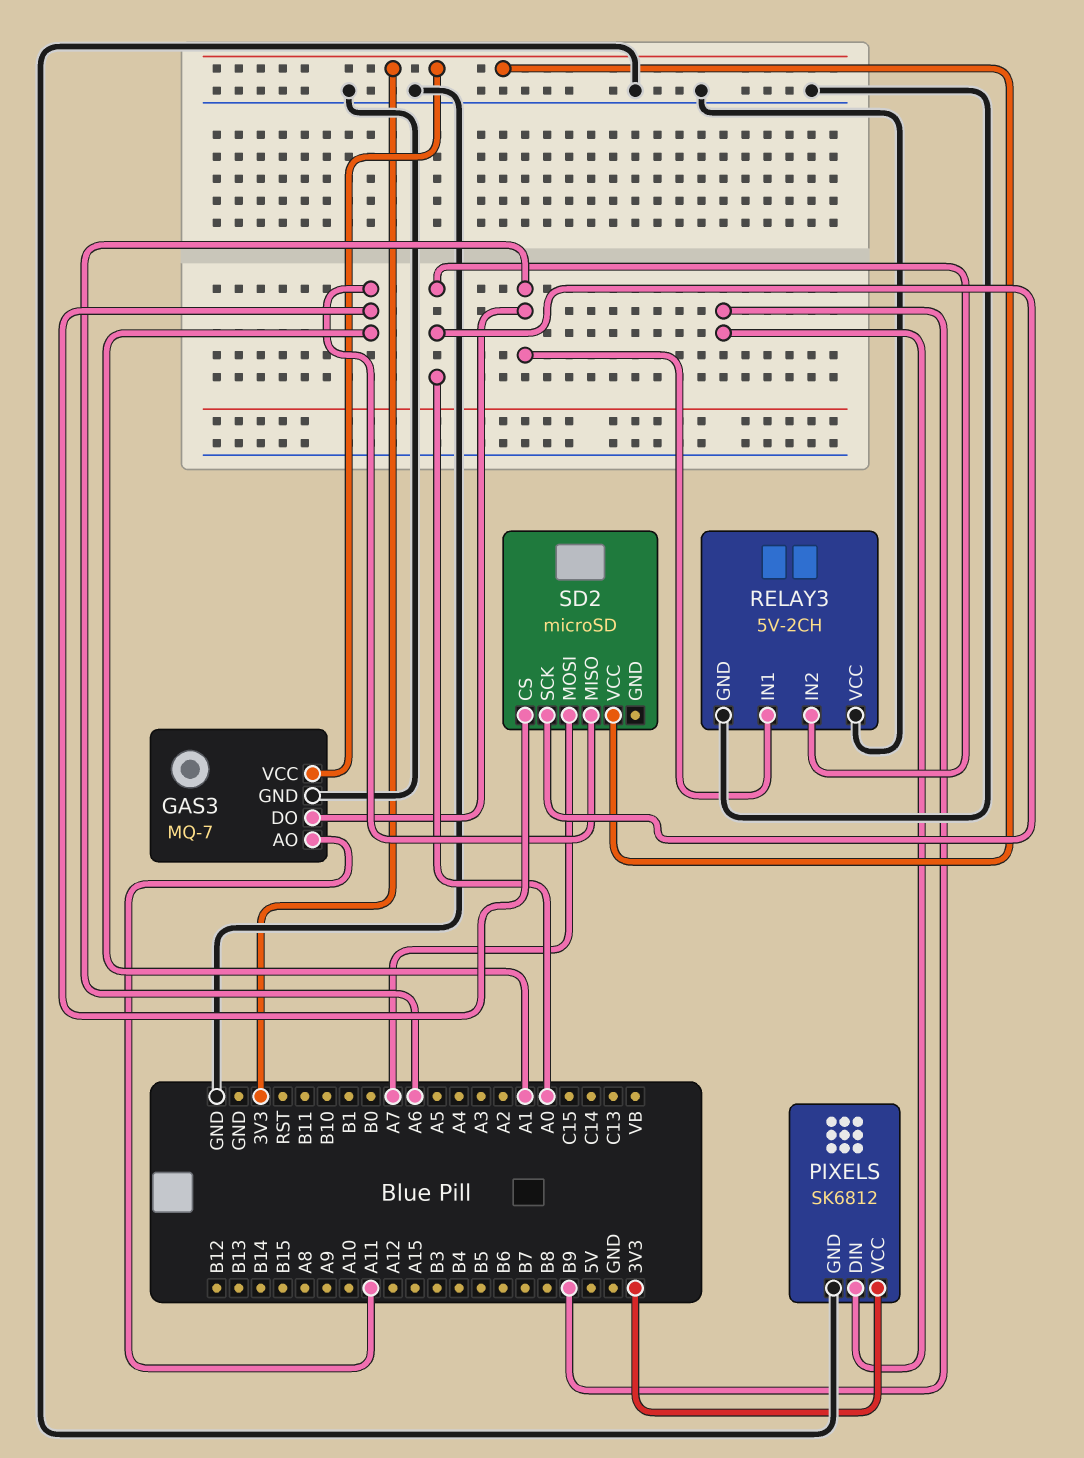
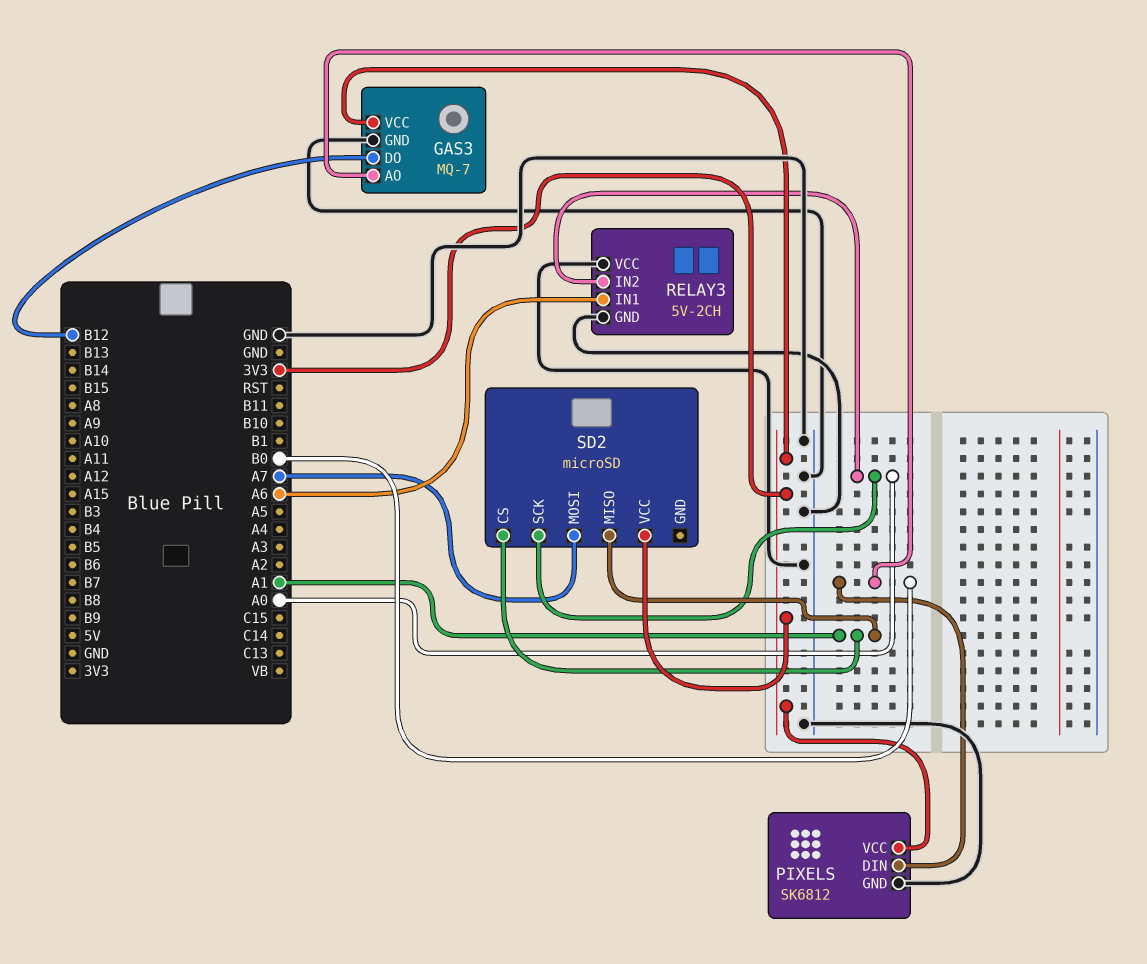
GAS3 pin AO: A11 -> B0
GAS3 pin DO: A6 -> B12
PIXELS pin DIN: B9 -> B0

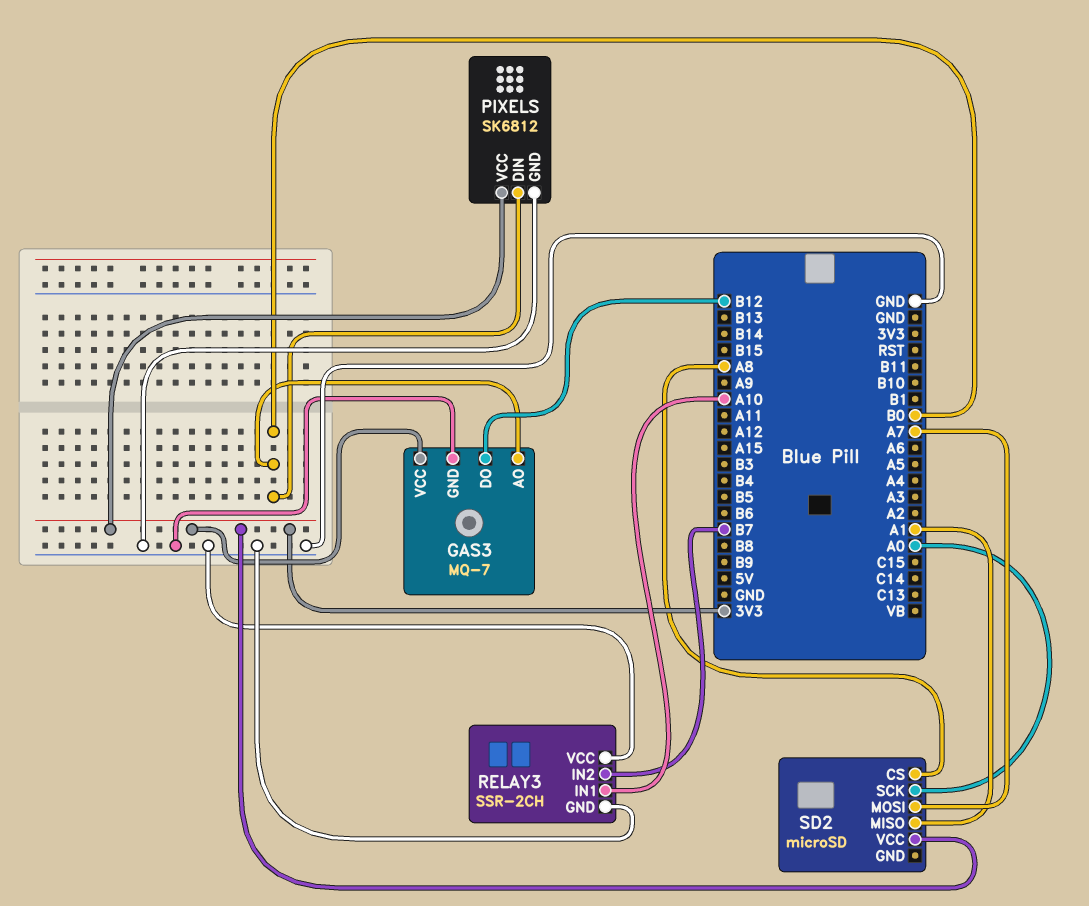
RELAY3: 5V-2CH -> SSR-2CH
RELAY3 pin IN1: A6 -> A10
RELAY3 pin IN2: A0 -> B7
SD2 pin CS: A1 -> A8

